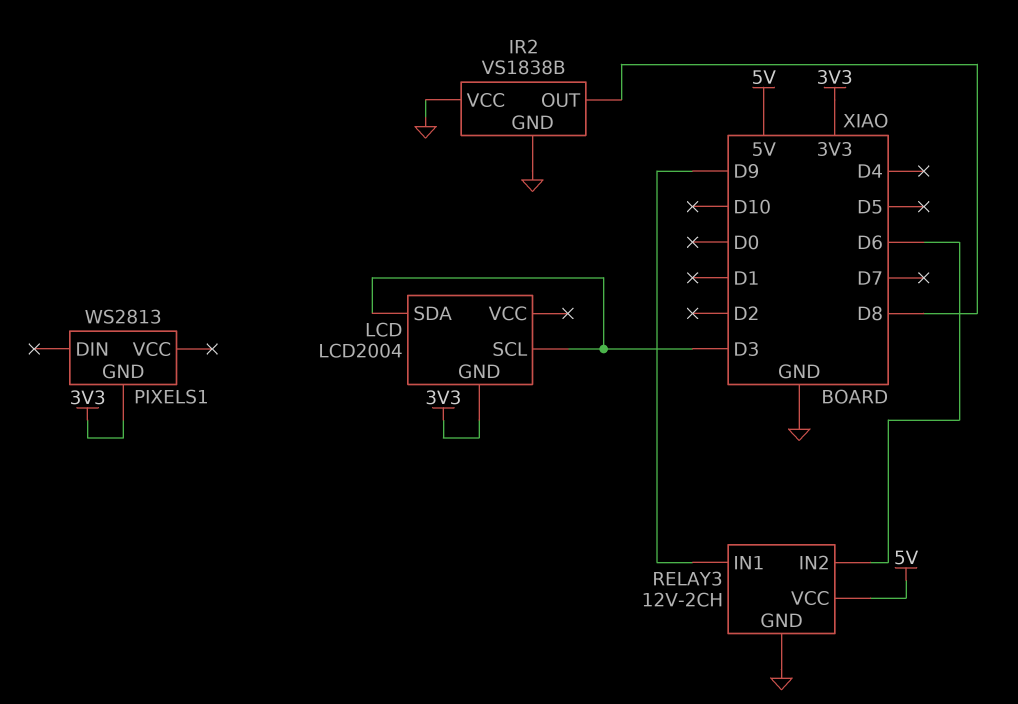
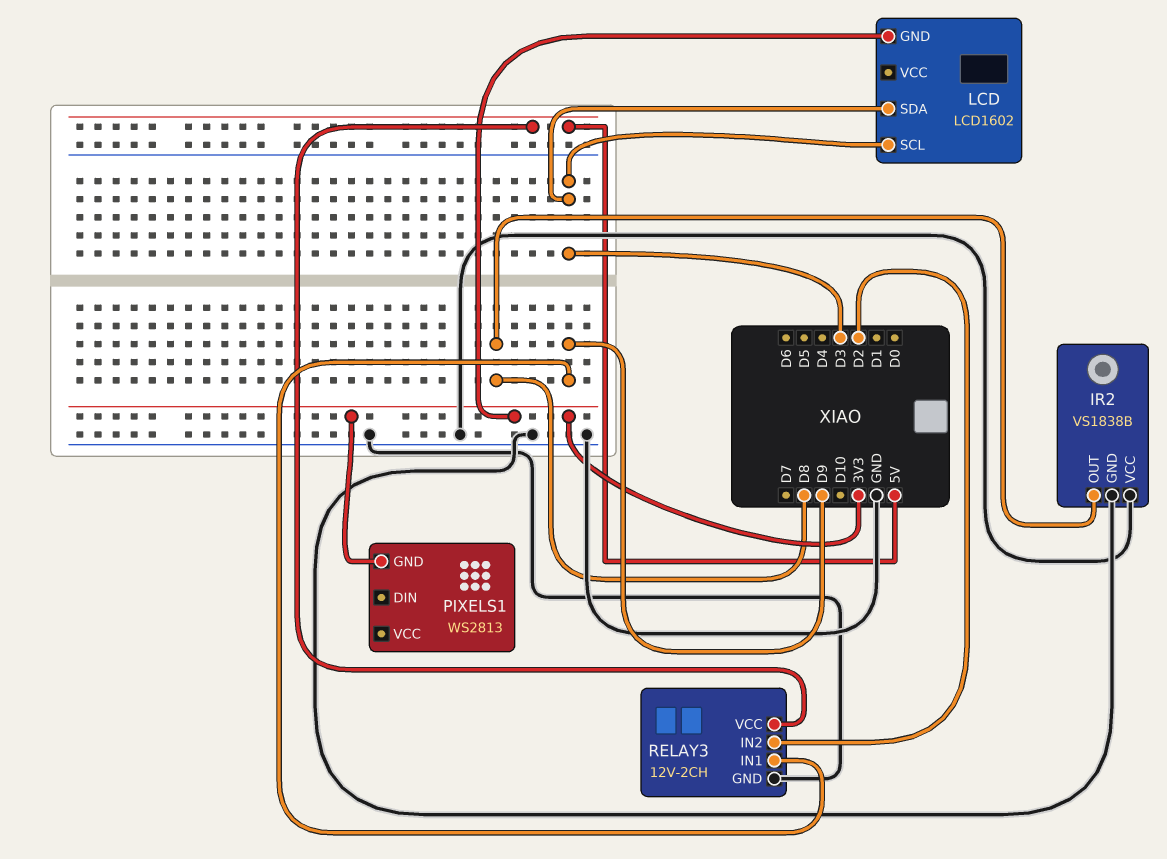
LCD: LCD2004 -> LCD1602
RELAY3 pin IN2: D6 -> D2

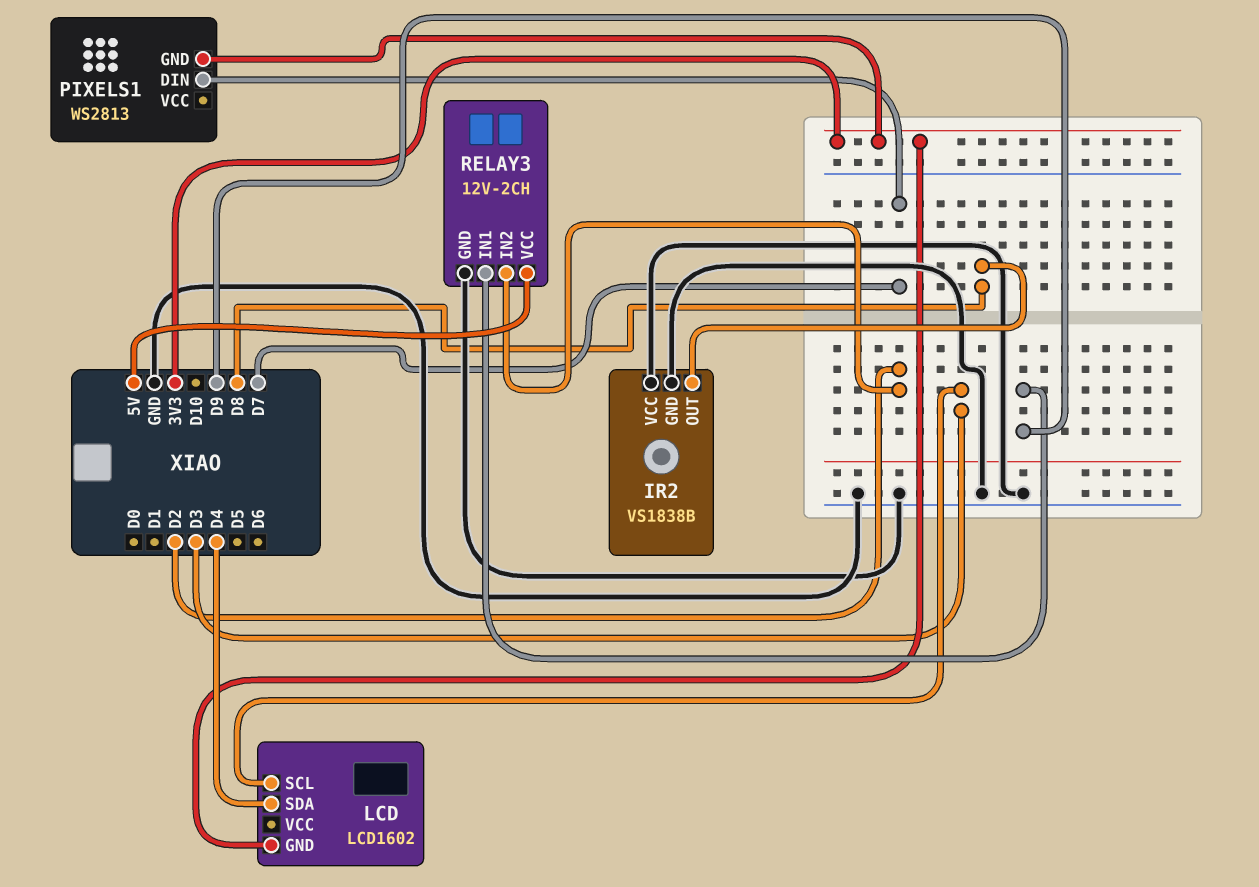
LCD pin SDA: D3 -> D4
PIXELS1 pin DIN: none -> D7

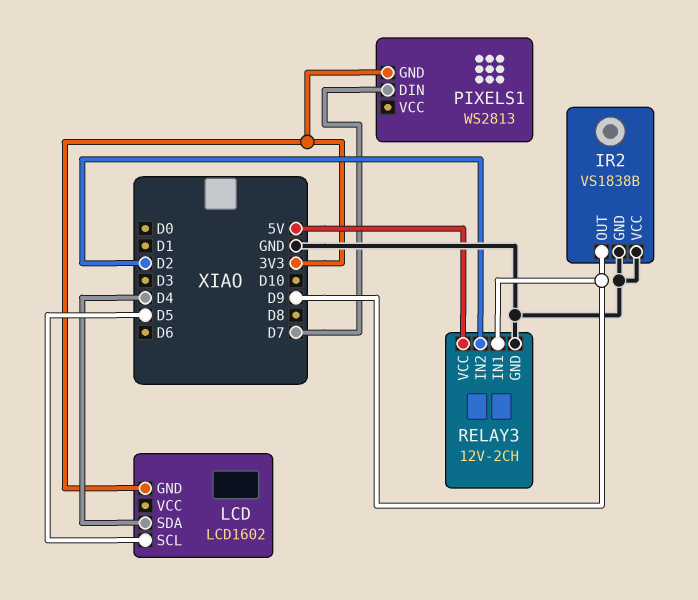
IR2 pin OUT: D8 -> D9
LCD pin SCL: D3 -> D5

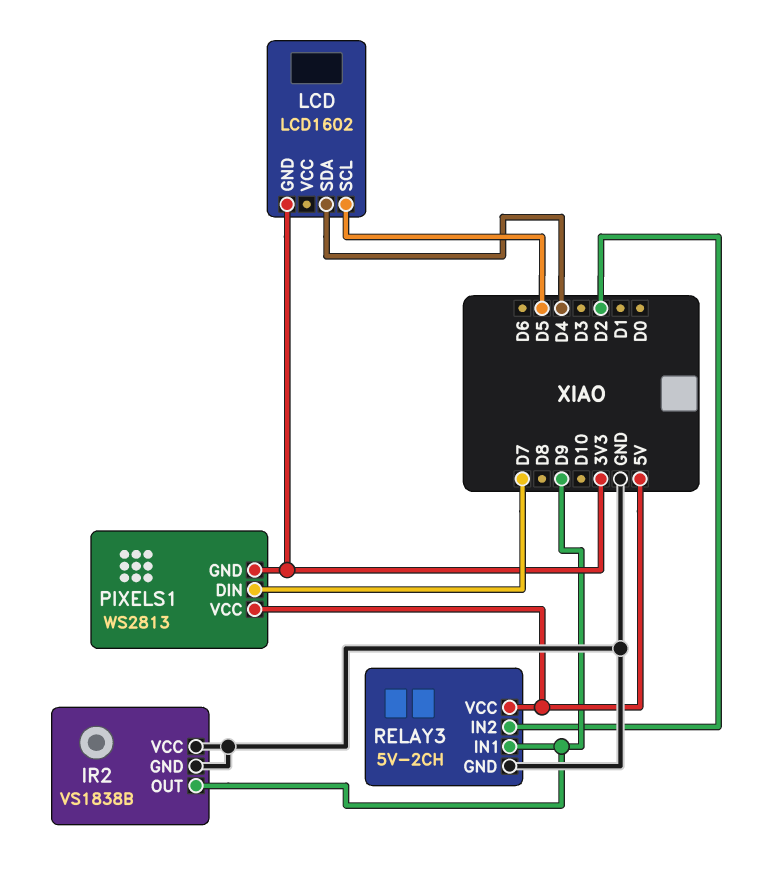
PIXELS1 pin VCC: none -> 5V
RELAY3: 12V-2CH -> 5V-2CH

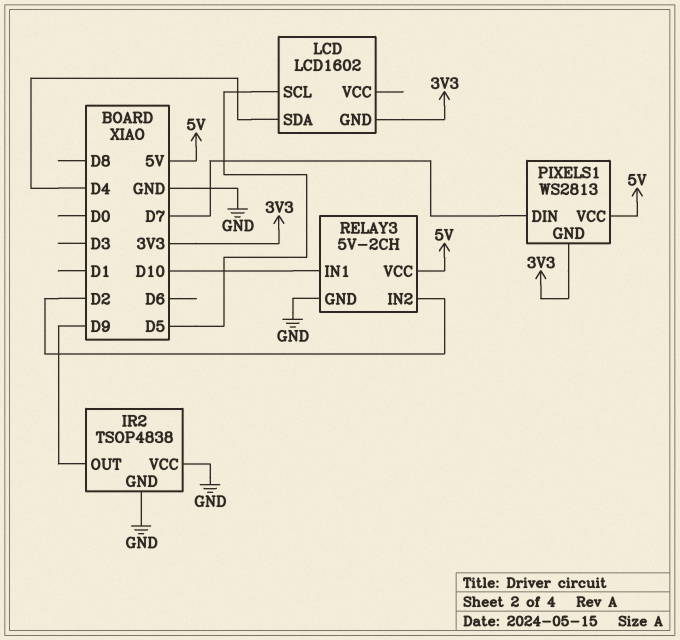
IR2: VS1838B -> TSOP4838
RELAY3 pin IN1: D9 -> D10

